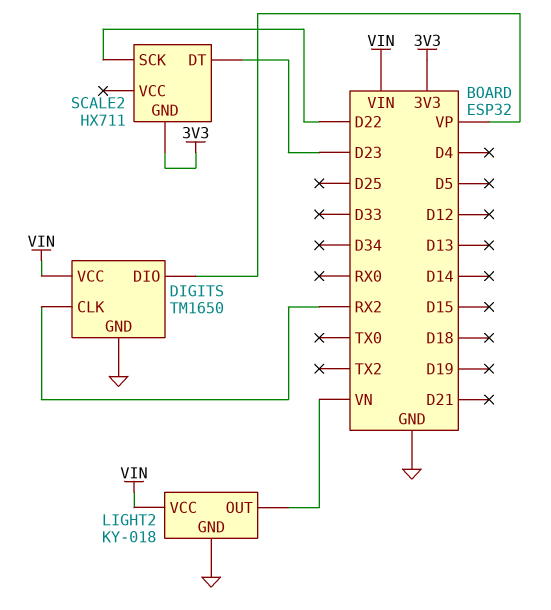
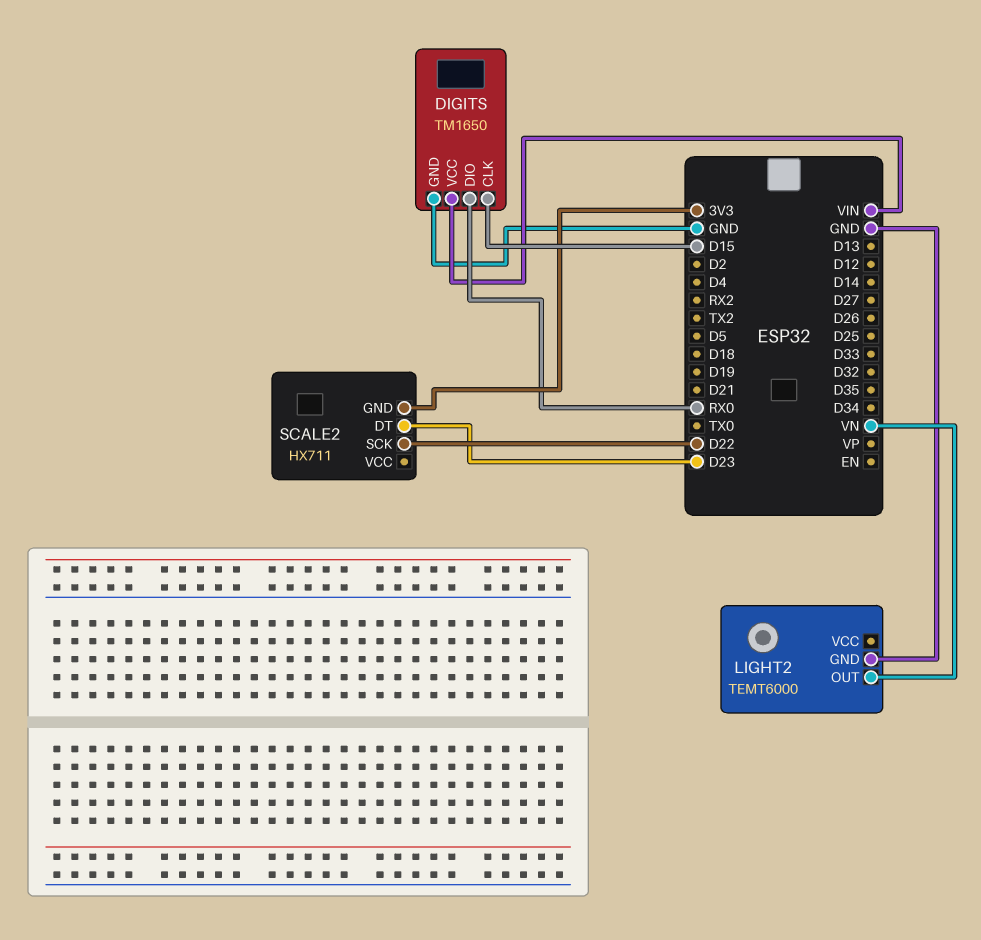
DIGITS pin CLK: RX2 -> D15
DIGITS pin DIO: VP -> RX0
LIGHT2: KY-018 -> TEMT6000
LIGHT2 pin VCC: VIN -> none

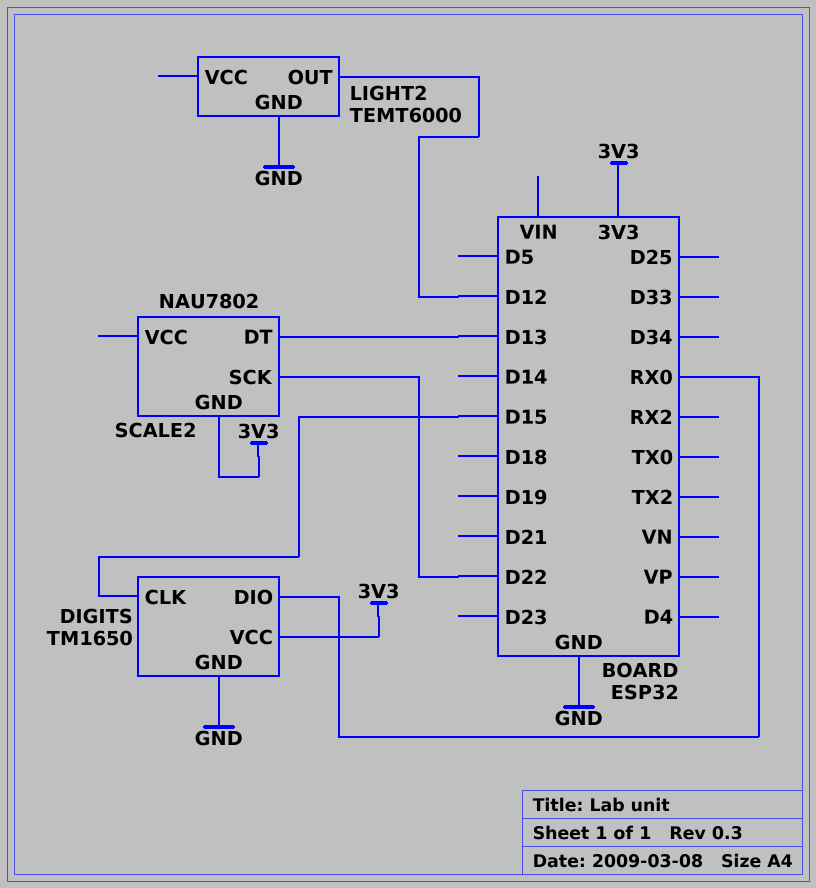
DIGITS pin VCC: VIN -> 3V3
LIGHT2 pin OUT: VN -> D12
SCALE2: HX711 -> NAU7802
SCALE2 pin DT: D23 -> D13

